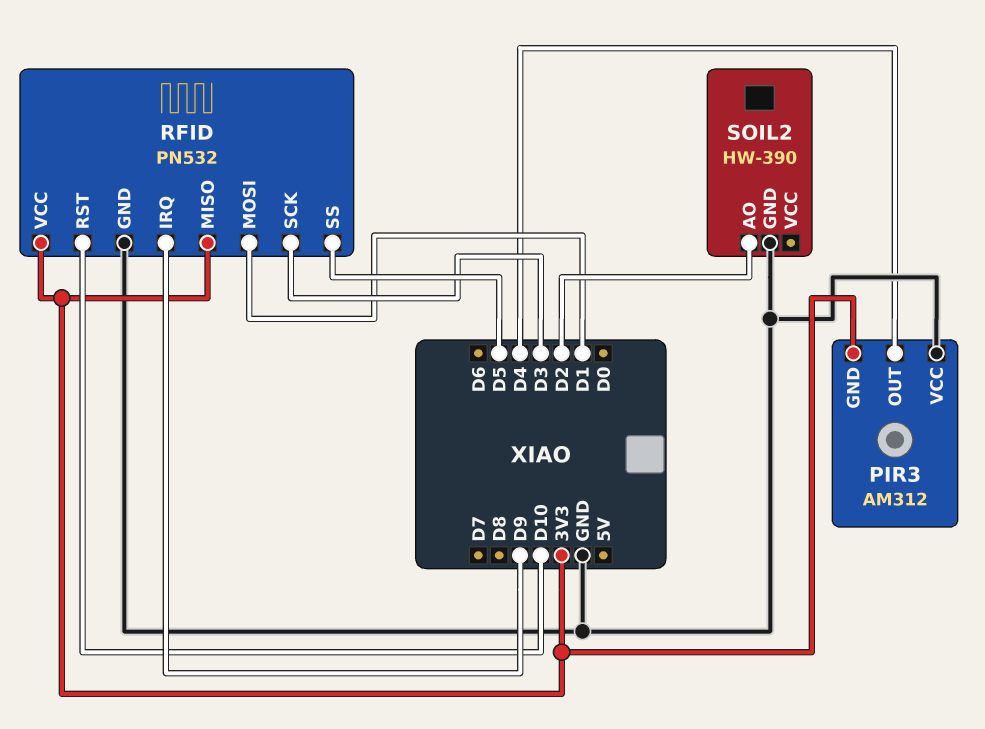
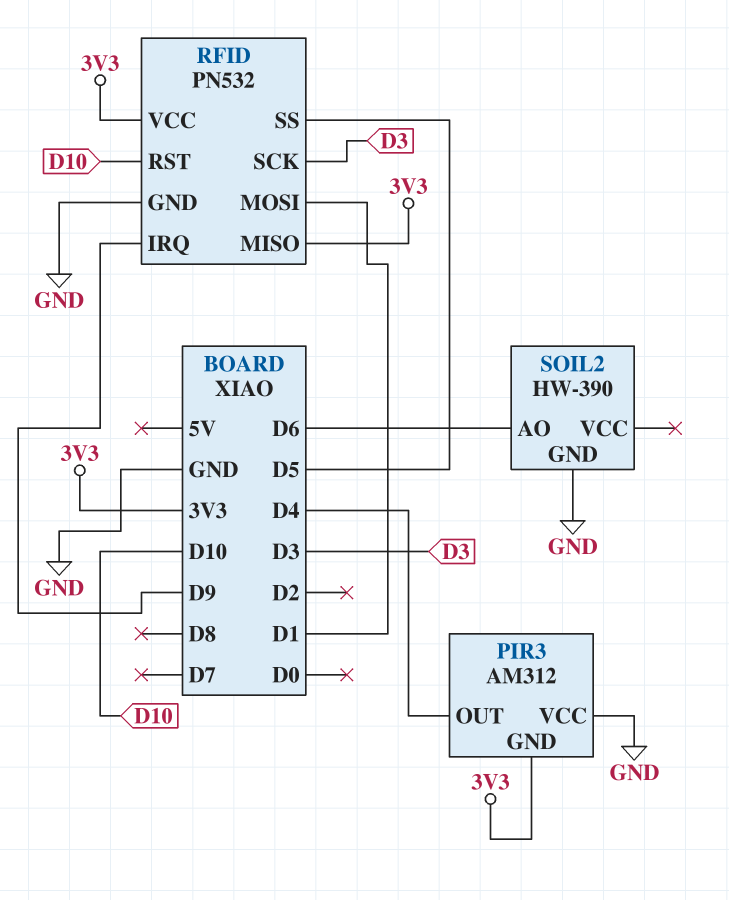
SOIL2 pin AO: D2 -> D6

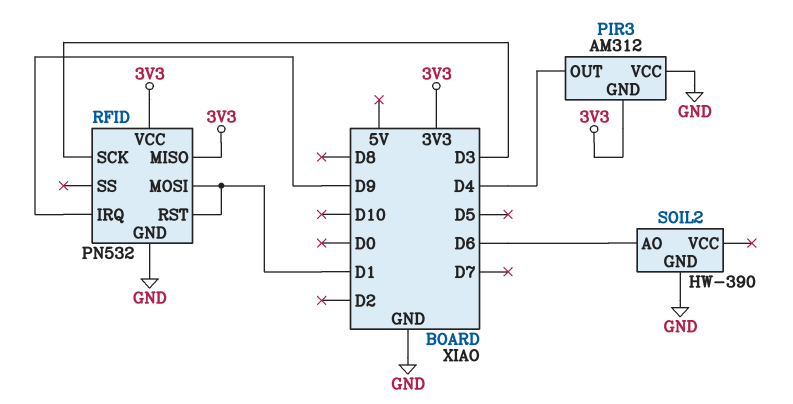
RFID pin RST: D10 -> D1
RFID pin SS: D5 -> none

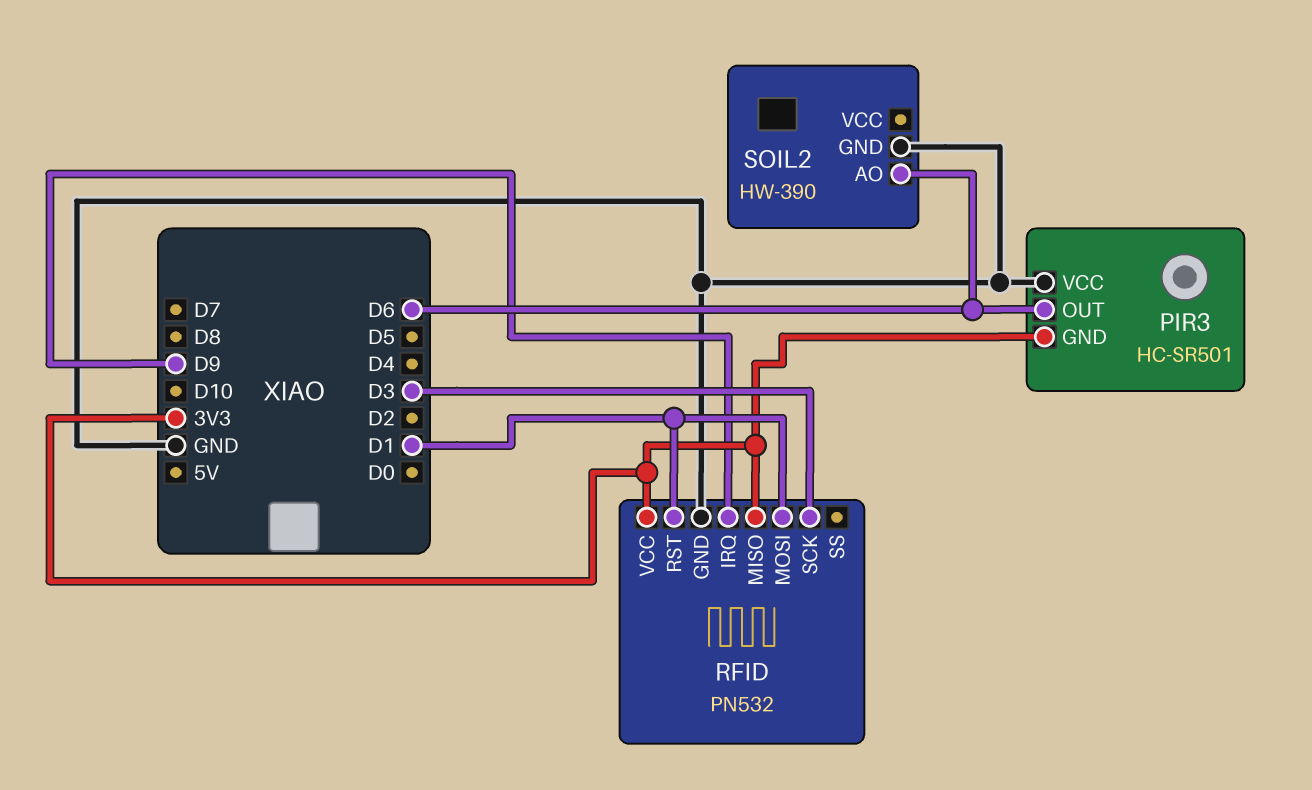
PIR3: AM312 -> HC-SR501
PIR3 pin OUT: D4 -> D6

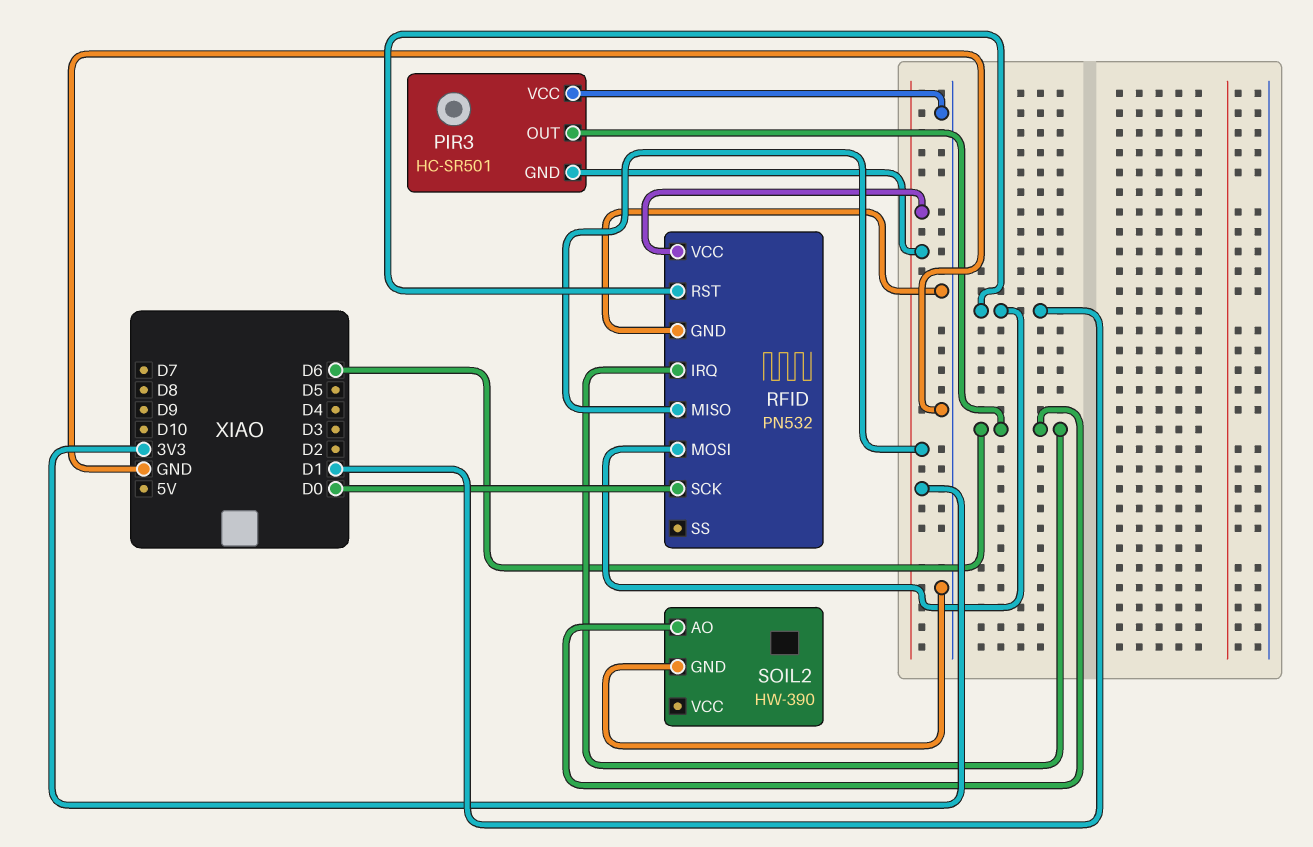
RFID pin IRQ: D9 -> D6
RFID pin SCK: D3 -> D0

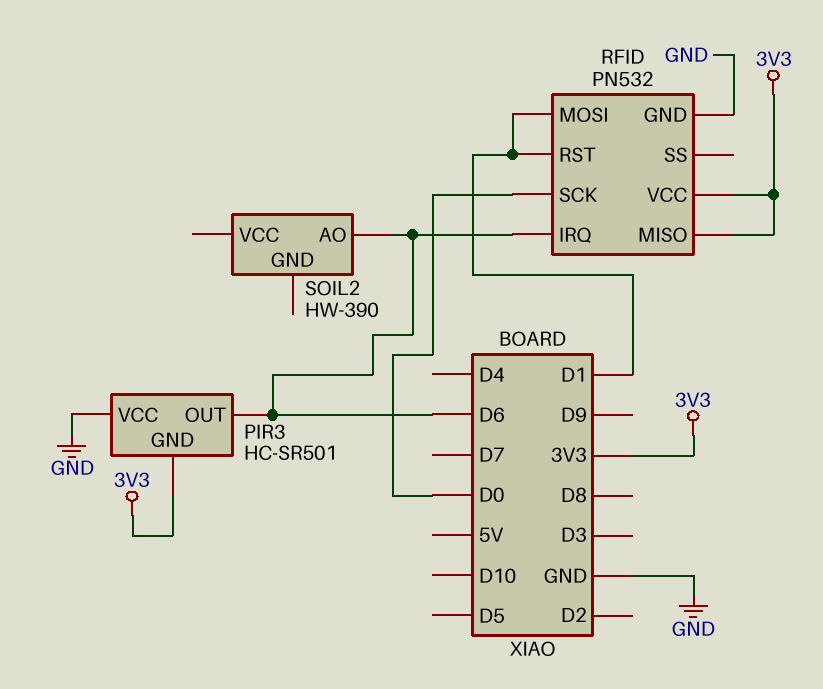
SOIL2 pin GND: GND -> none

